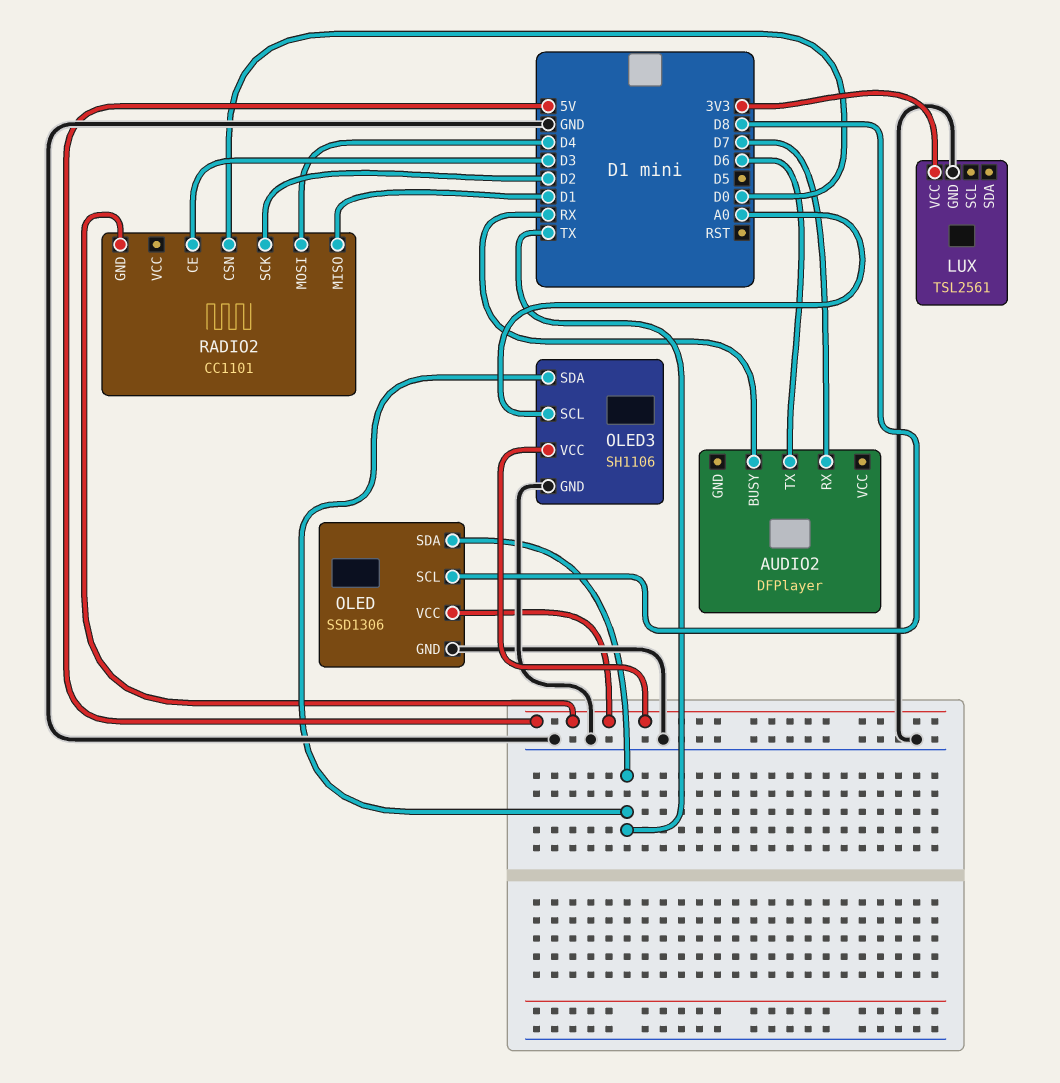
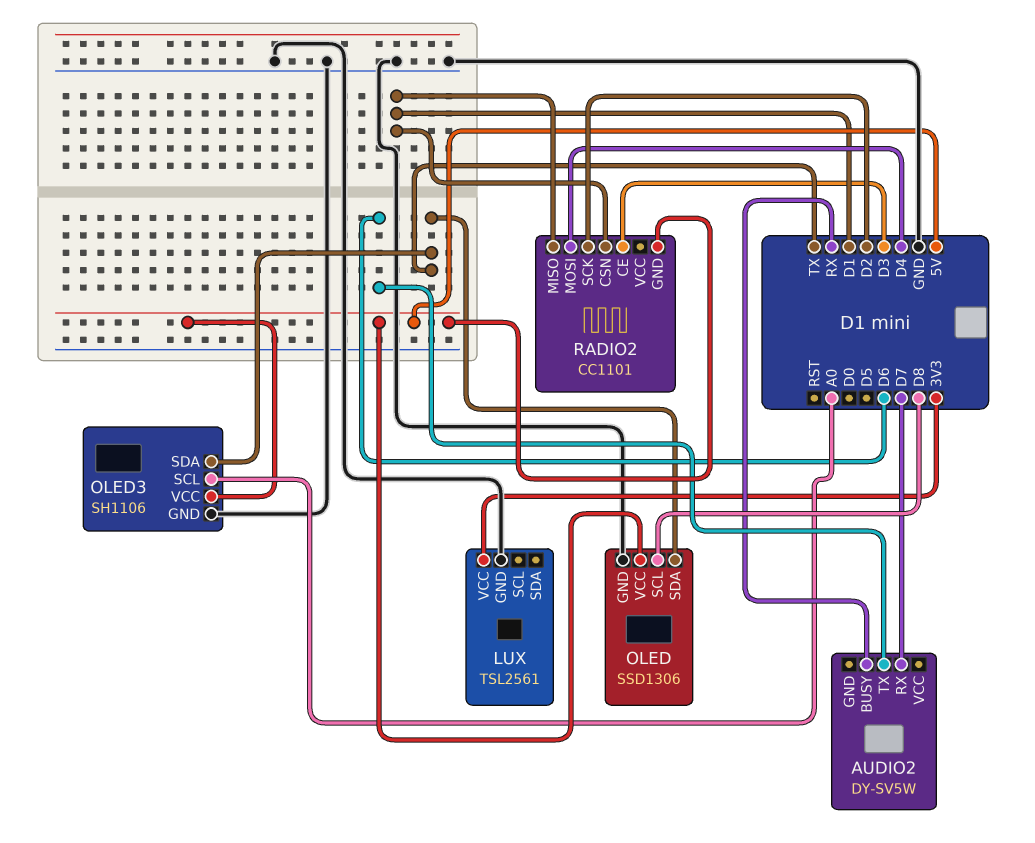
AUDIO2: DFPlayer -> DY-SV5W
RADIO2 pin CSN: D0 -> D1

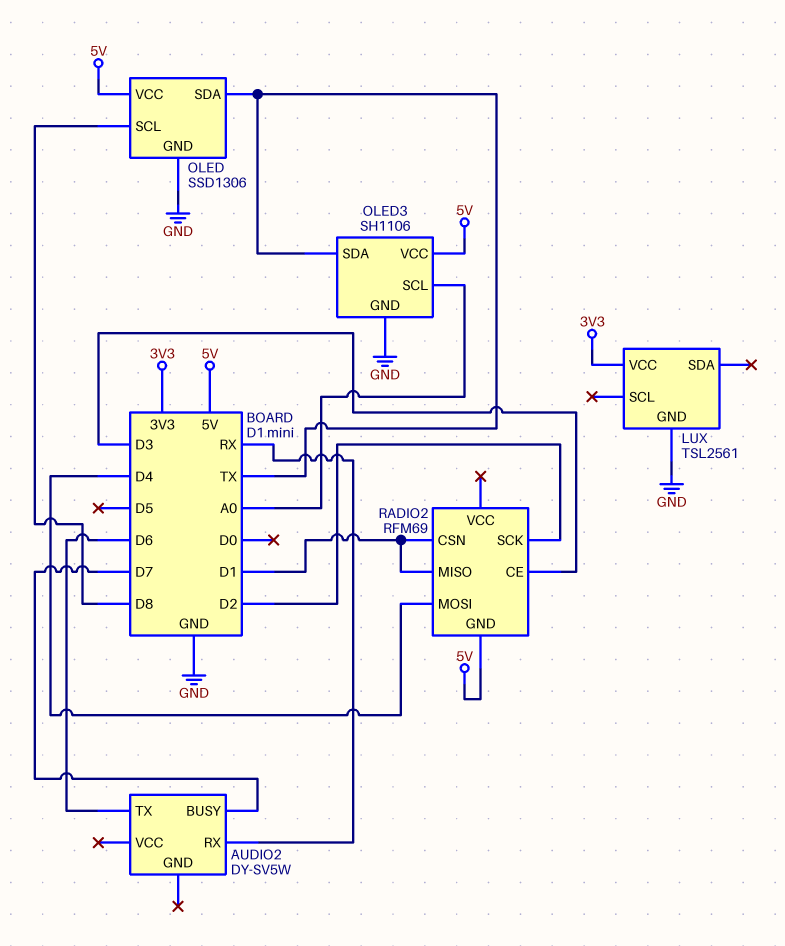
AUDIO2 pin BUSY: RX -> D7
AUDIO2 pin RX: D7 -> RX
RADIO2: CC1101 -> RFM69

